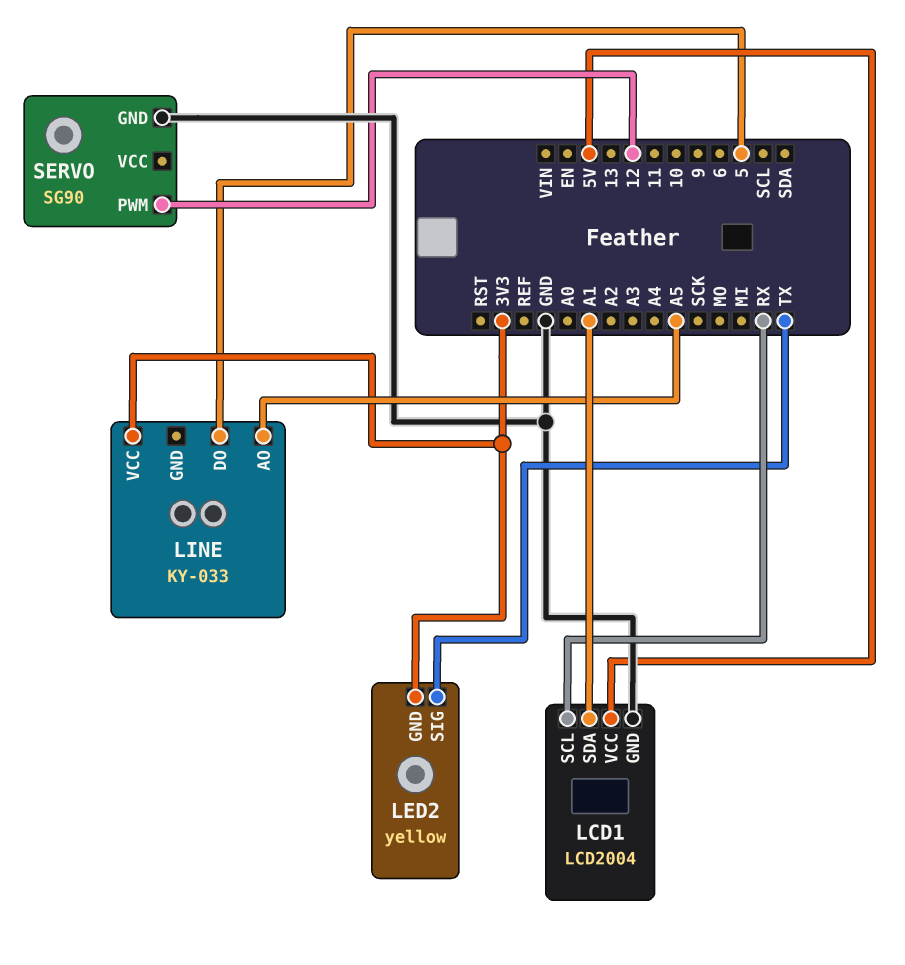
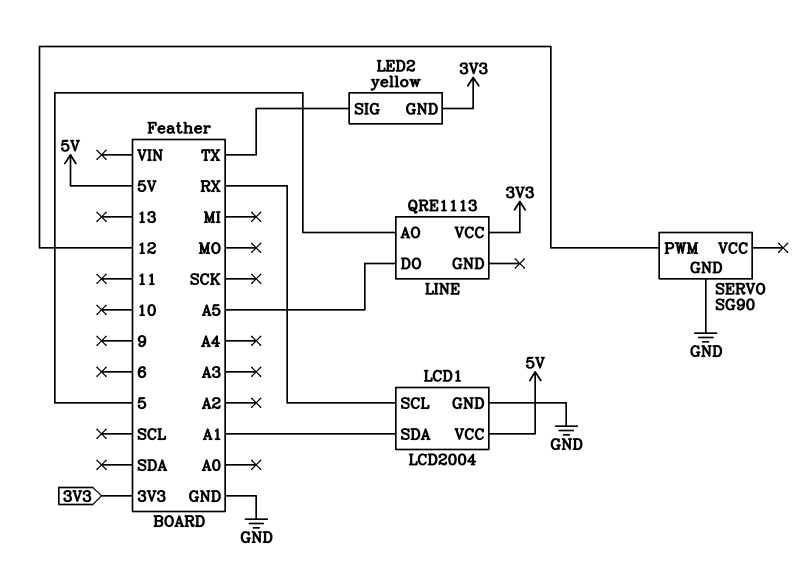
LINE: KY-033 -> QRE1113
LINE pin AO: A5 -> 5
LINE pin DO: 5 -> A5

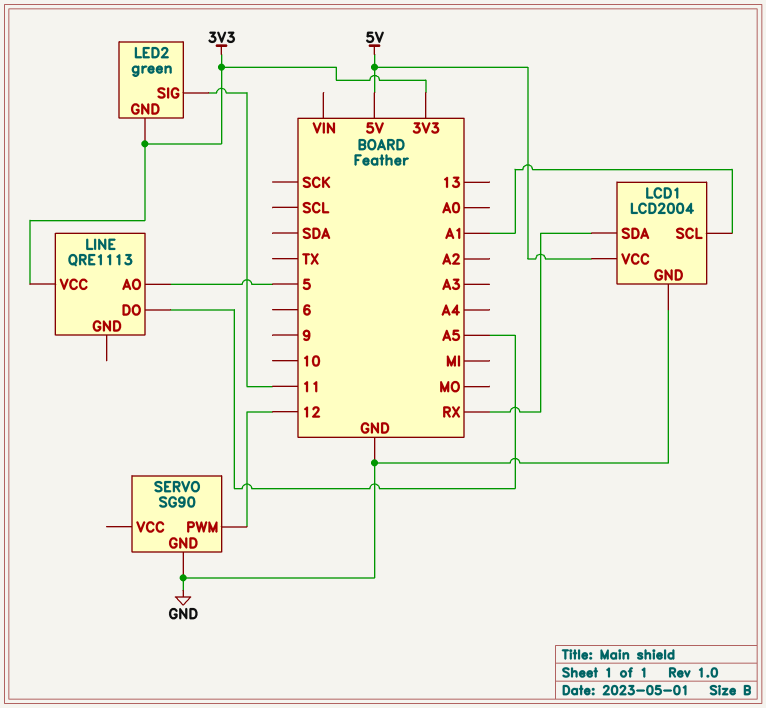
LCD1 pin SCL: RX -> A1
LCD1 pin SDA: A1 -> RX
LED2: yellow -> green
LED2 pin SIG: TX -> 11

